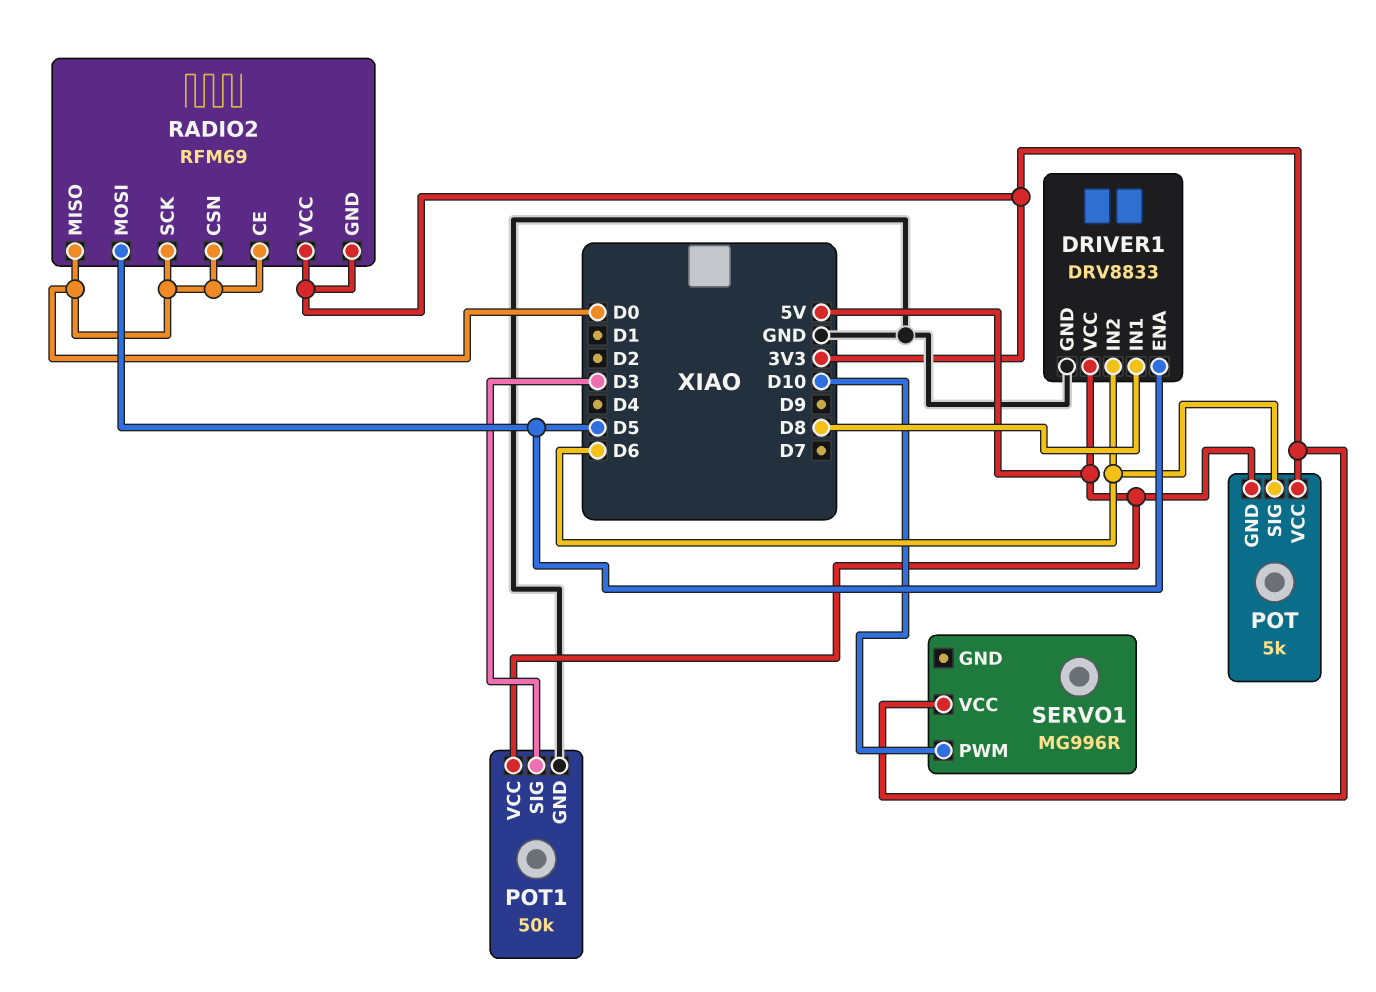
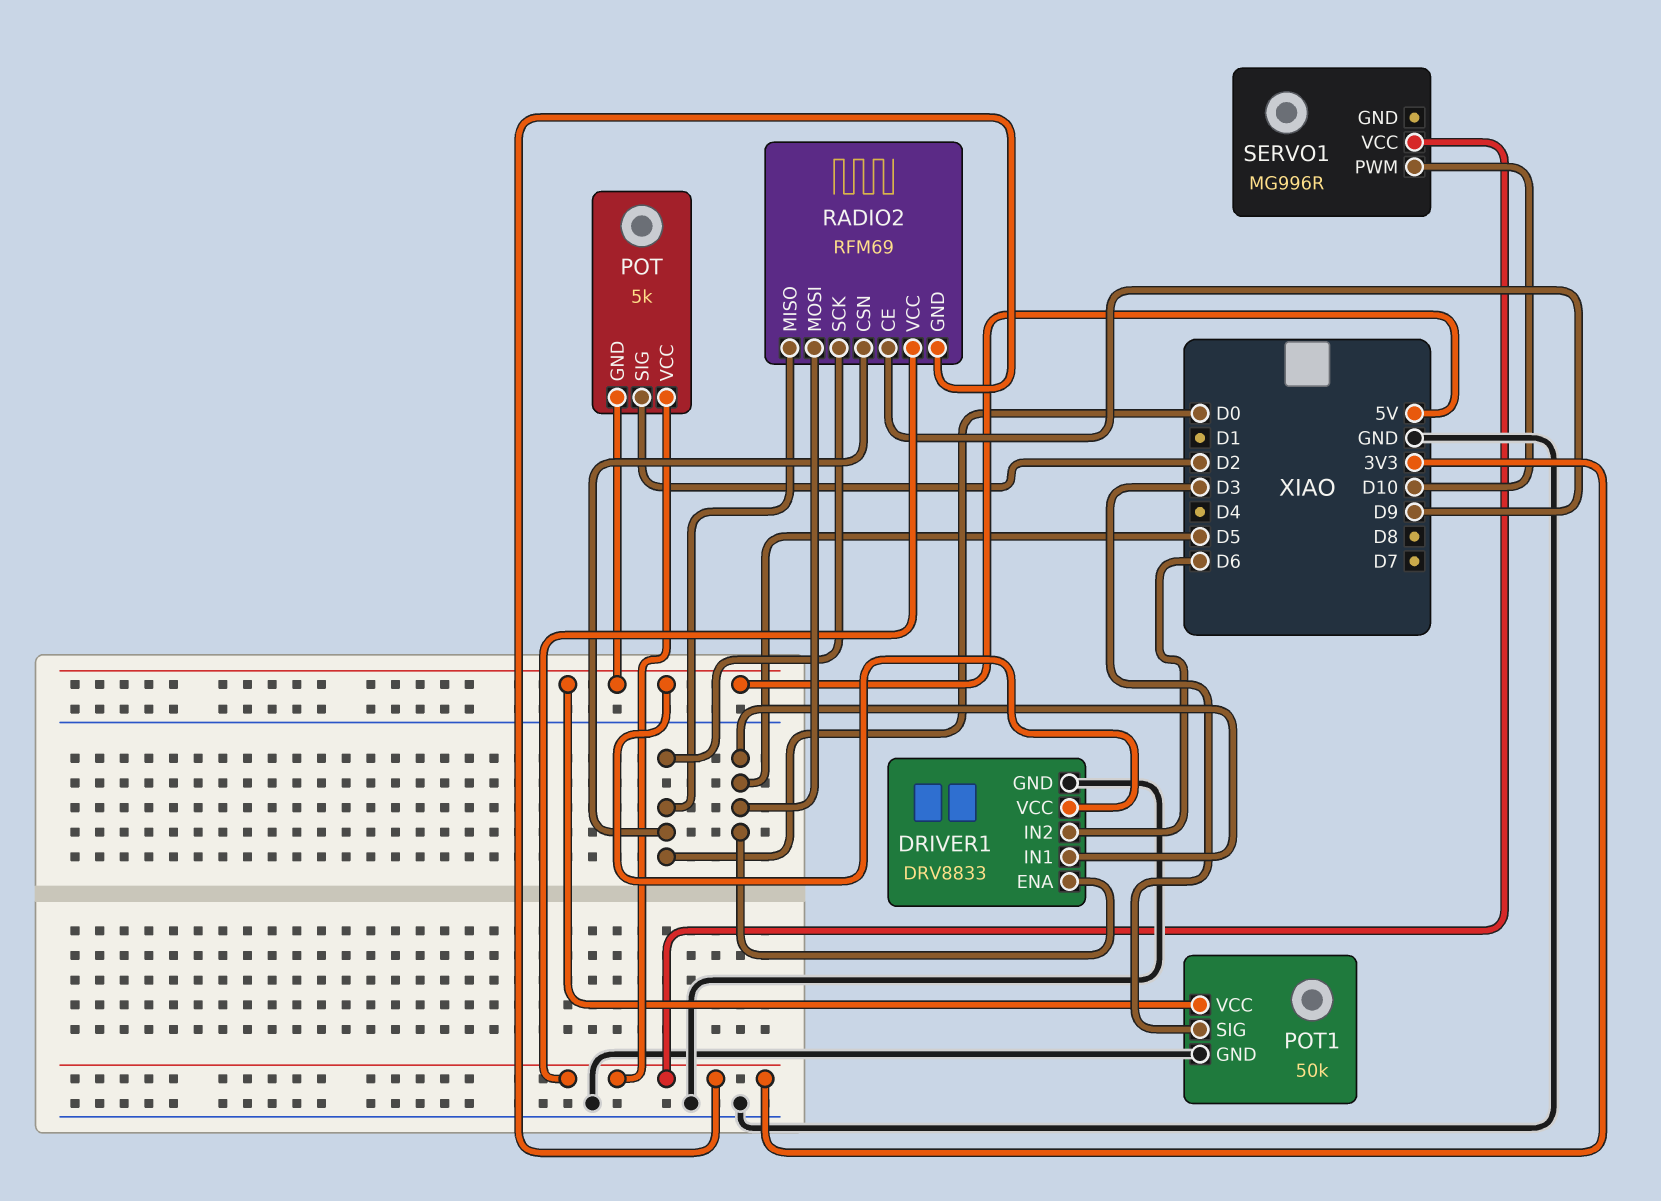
DRIVER1 pin IN1: D8 -> D5
POT pin SIG: D6 -> D2
RADIO2 pin CE: D0 -> D9

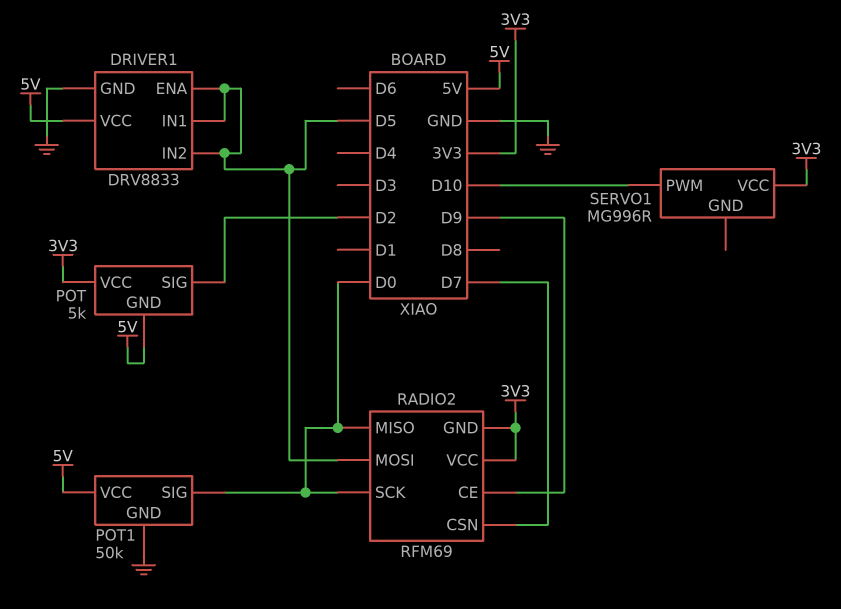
DRIVER1 pin IN2: D6 -> D5
POT1 pin SIG: D3 -> D0
RADIO2 pin CSN: D0 -> D7

